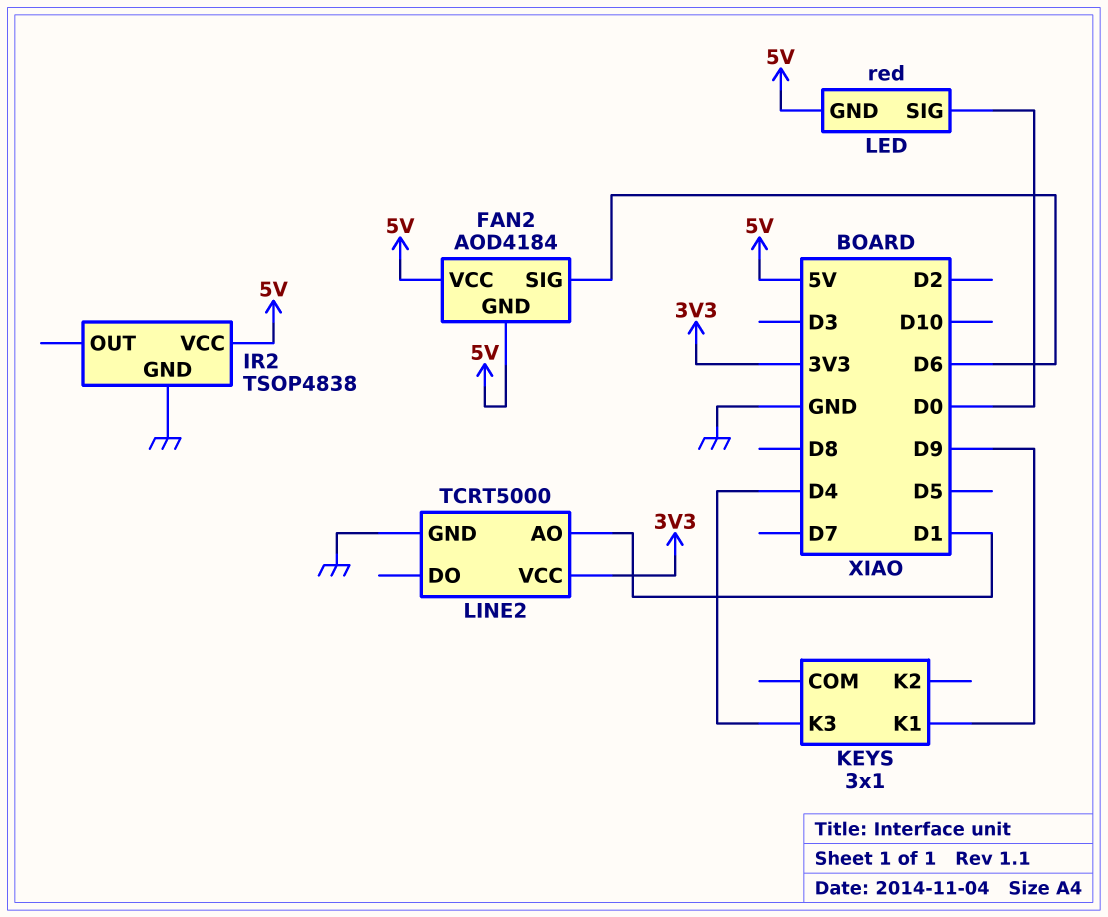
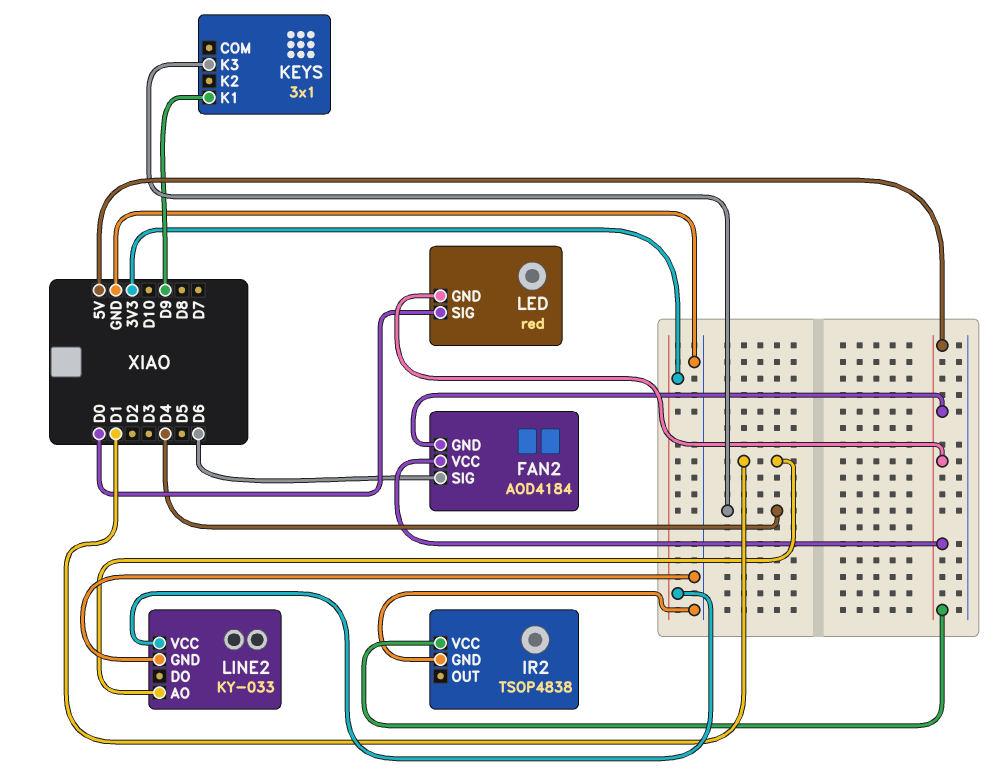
LINE2: TCRT5000 -> KY-033

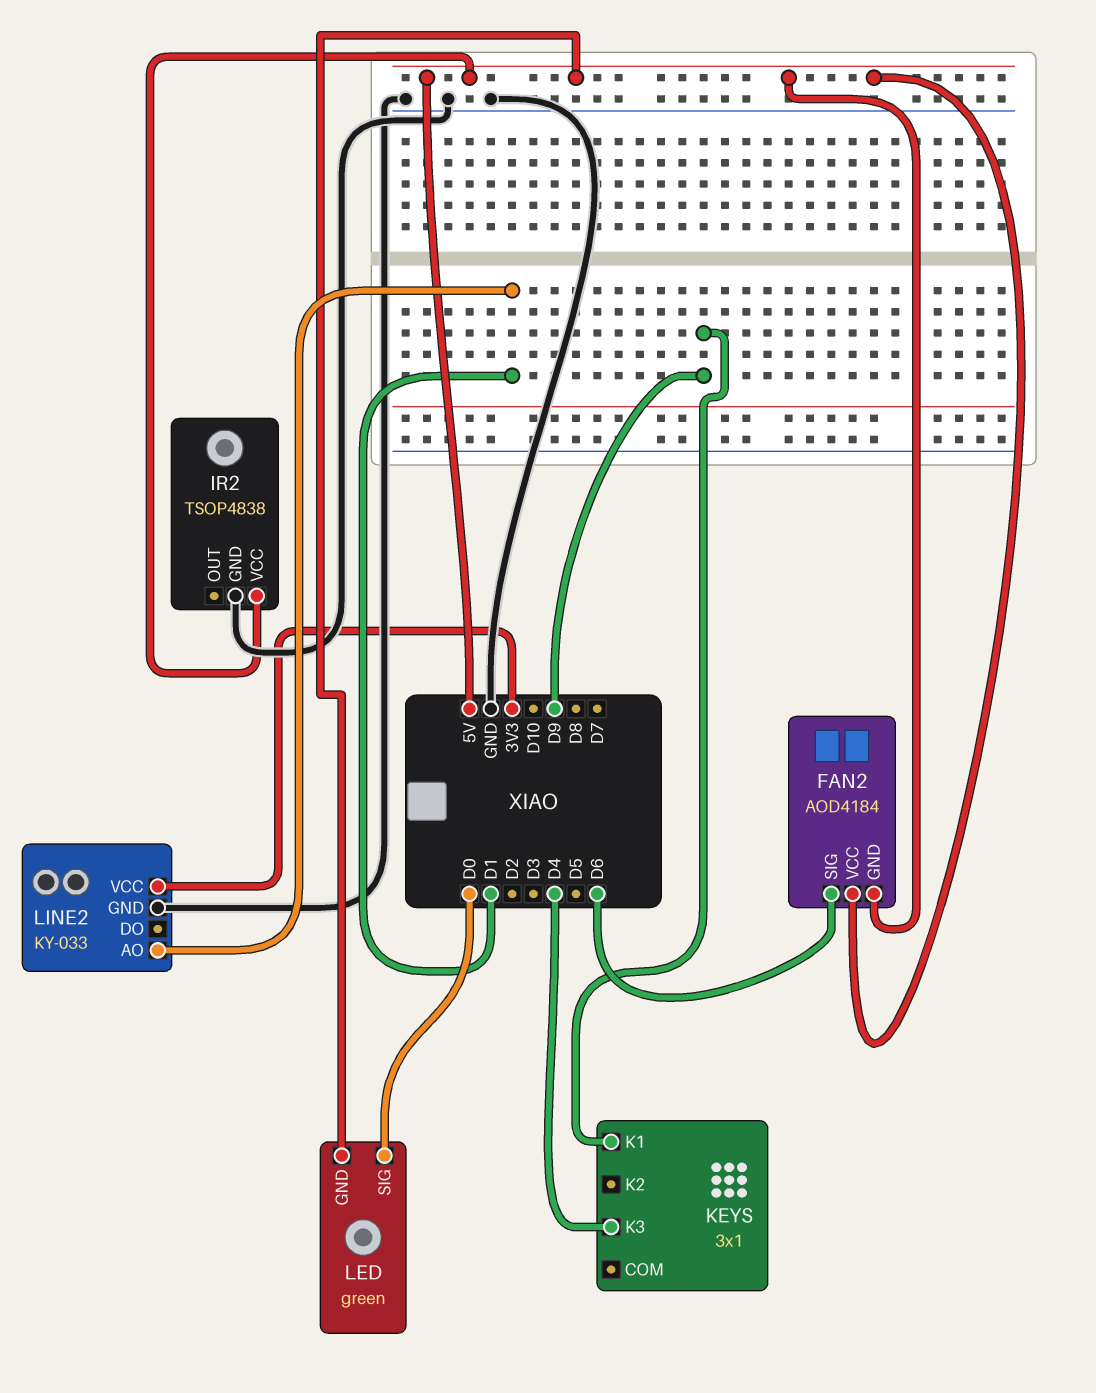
LED: red -> green

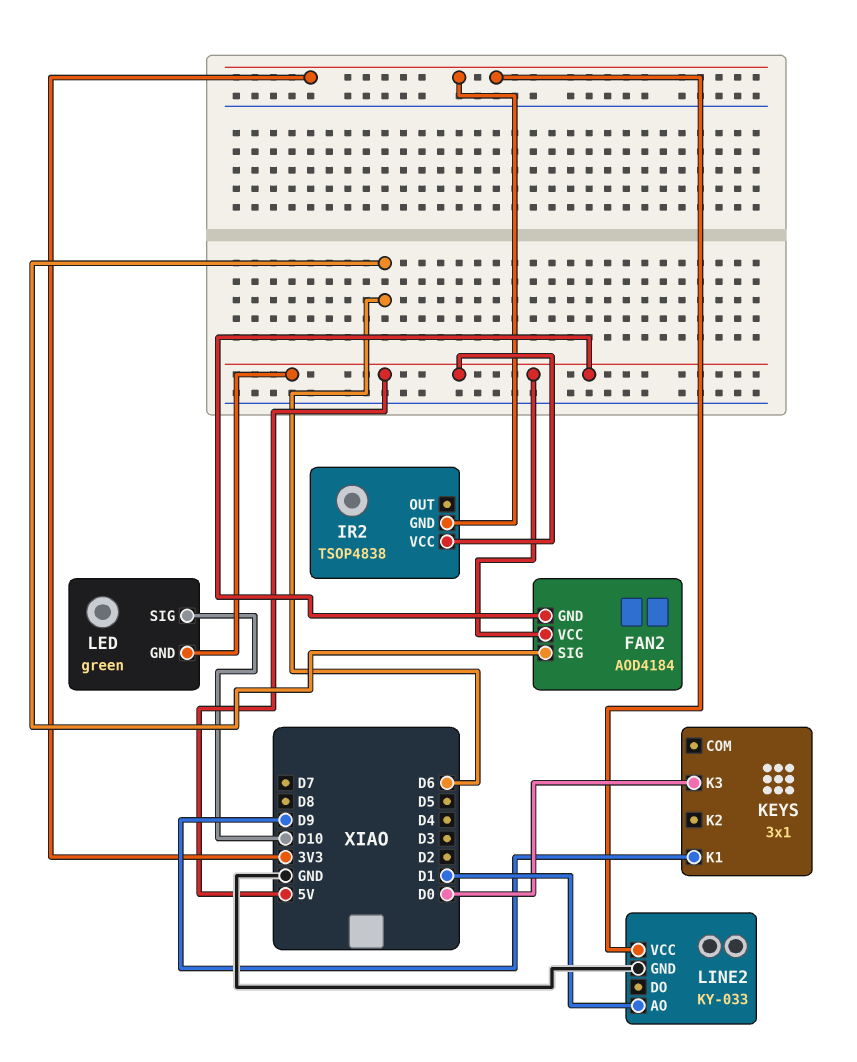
IR2 pin GND: GND -> 3V3
KEYS pin K3: D4 -> D0
LED pin SIG: D0 -> D10

